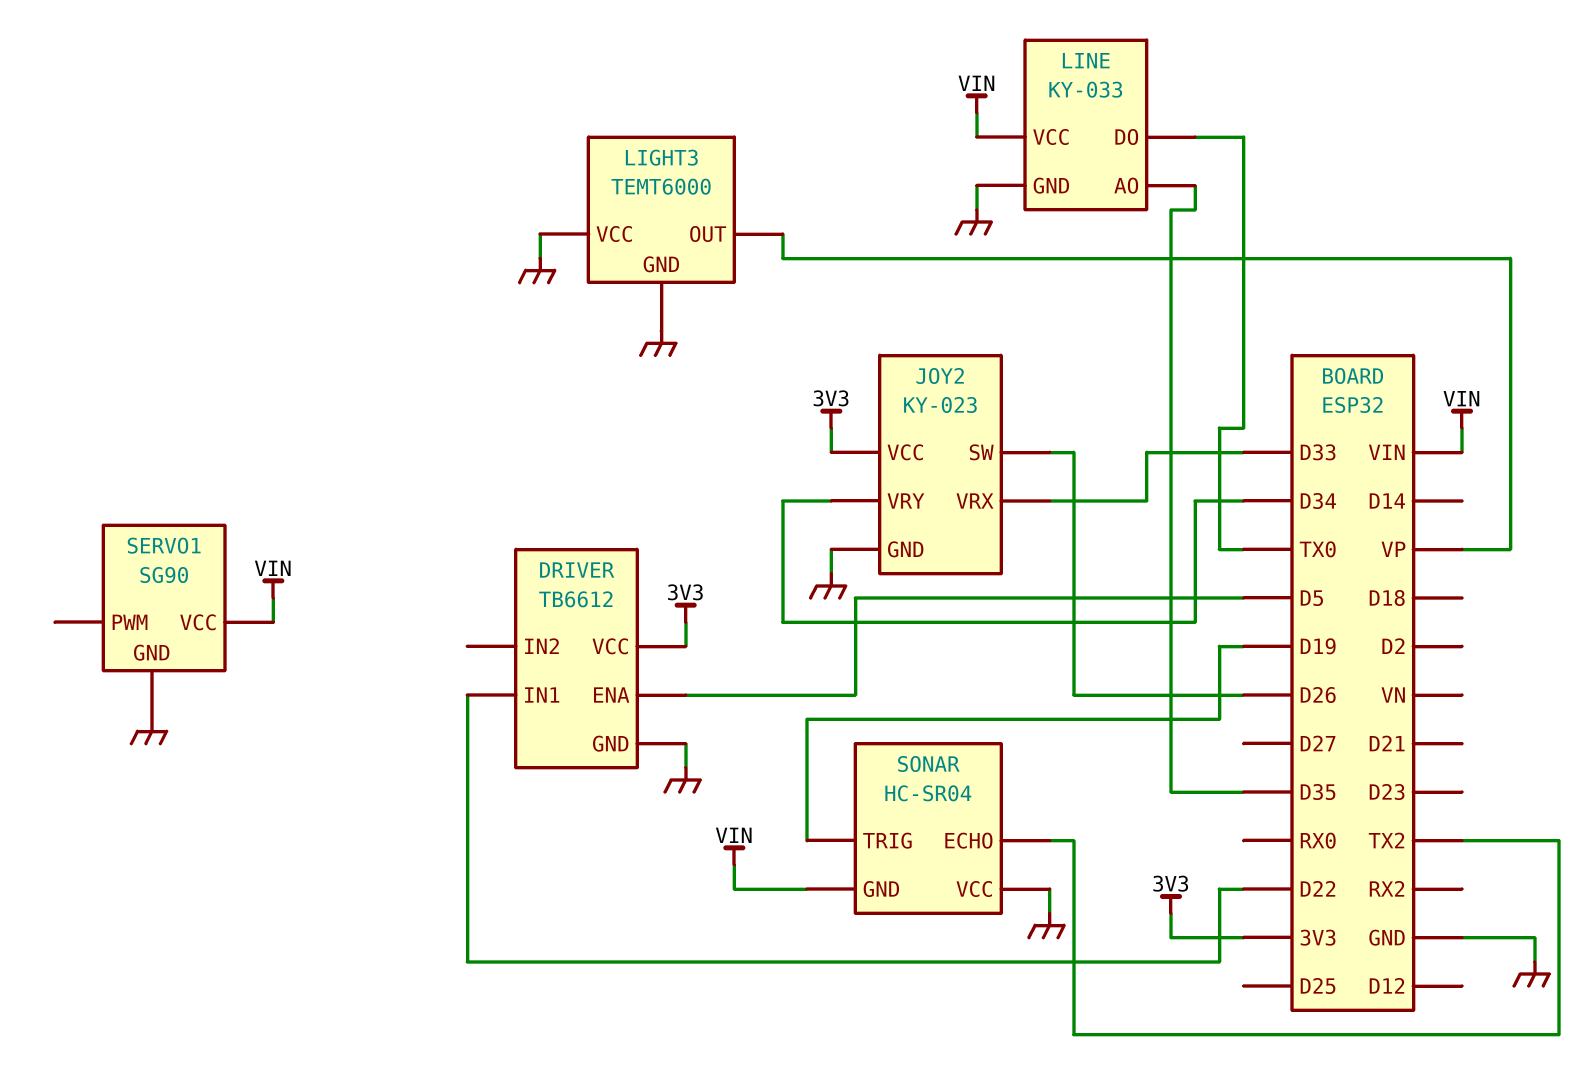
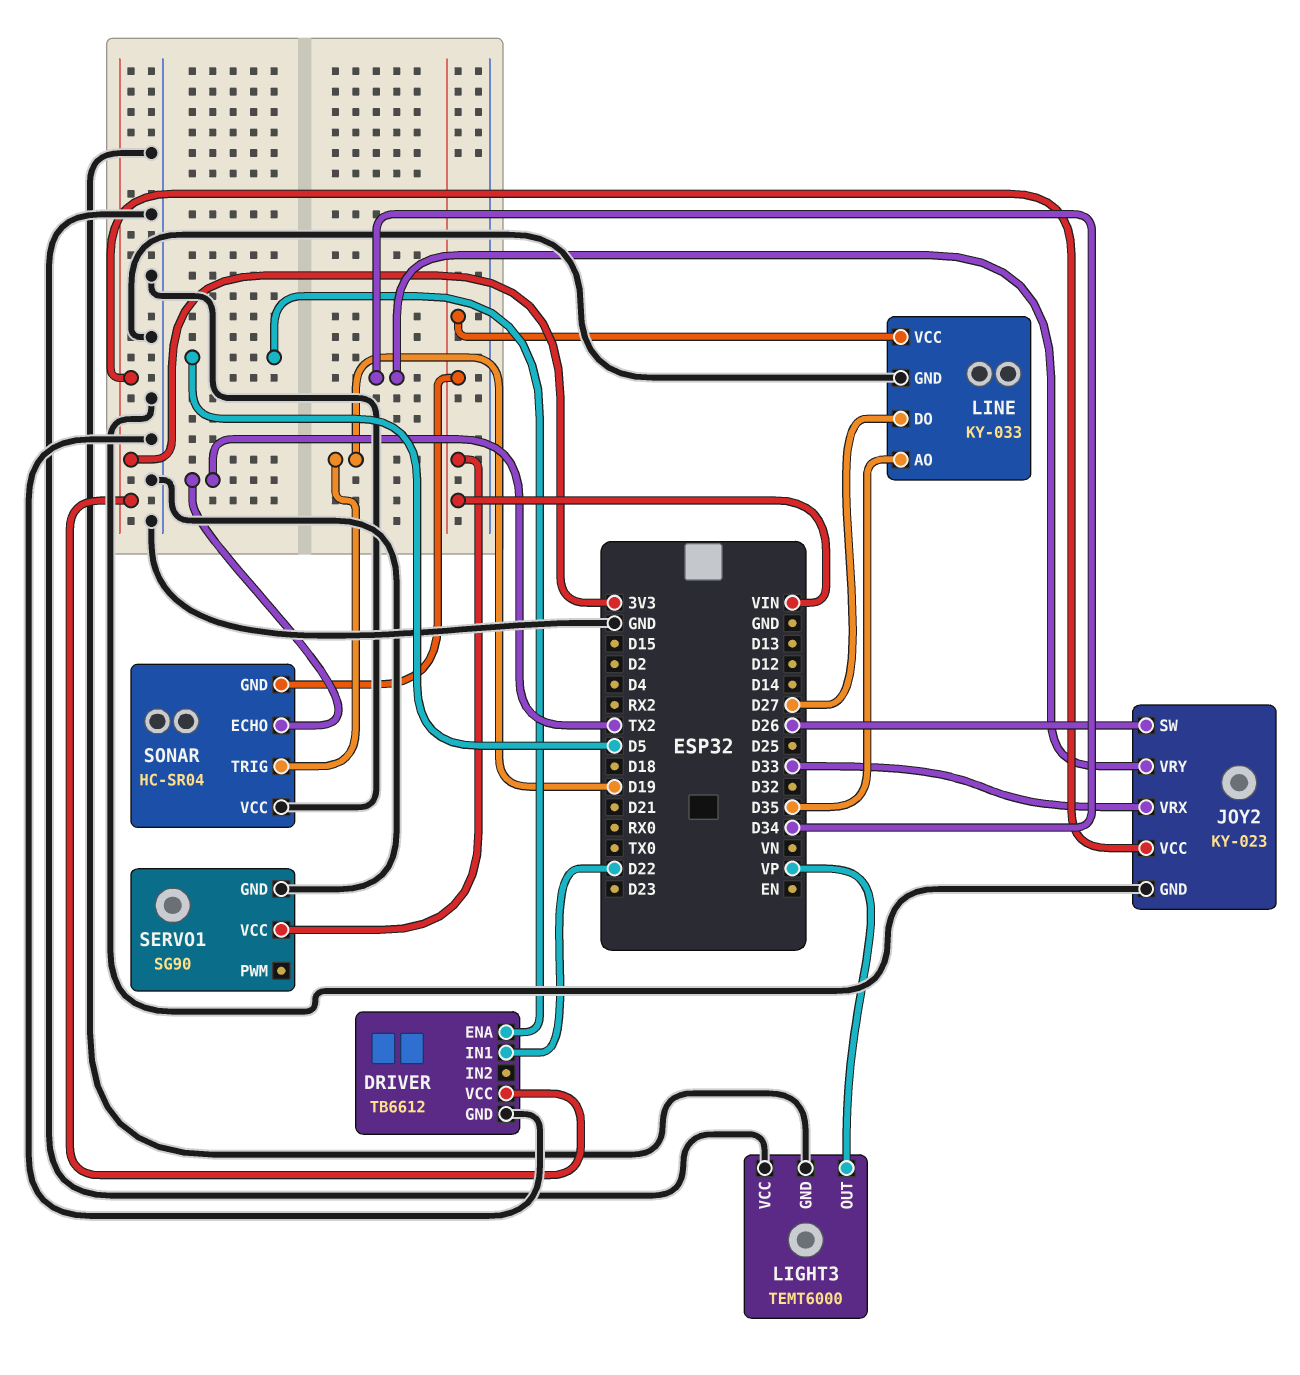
LINE pin DO: TX0 -> D27

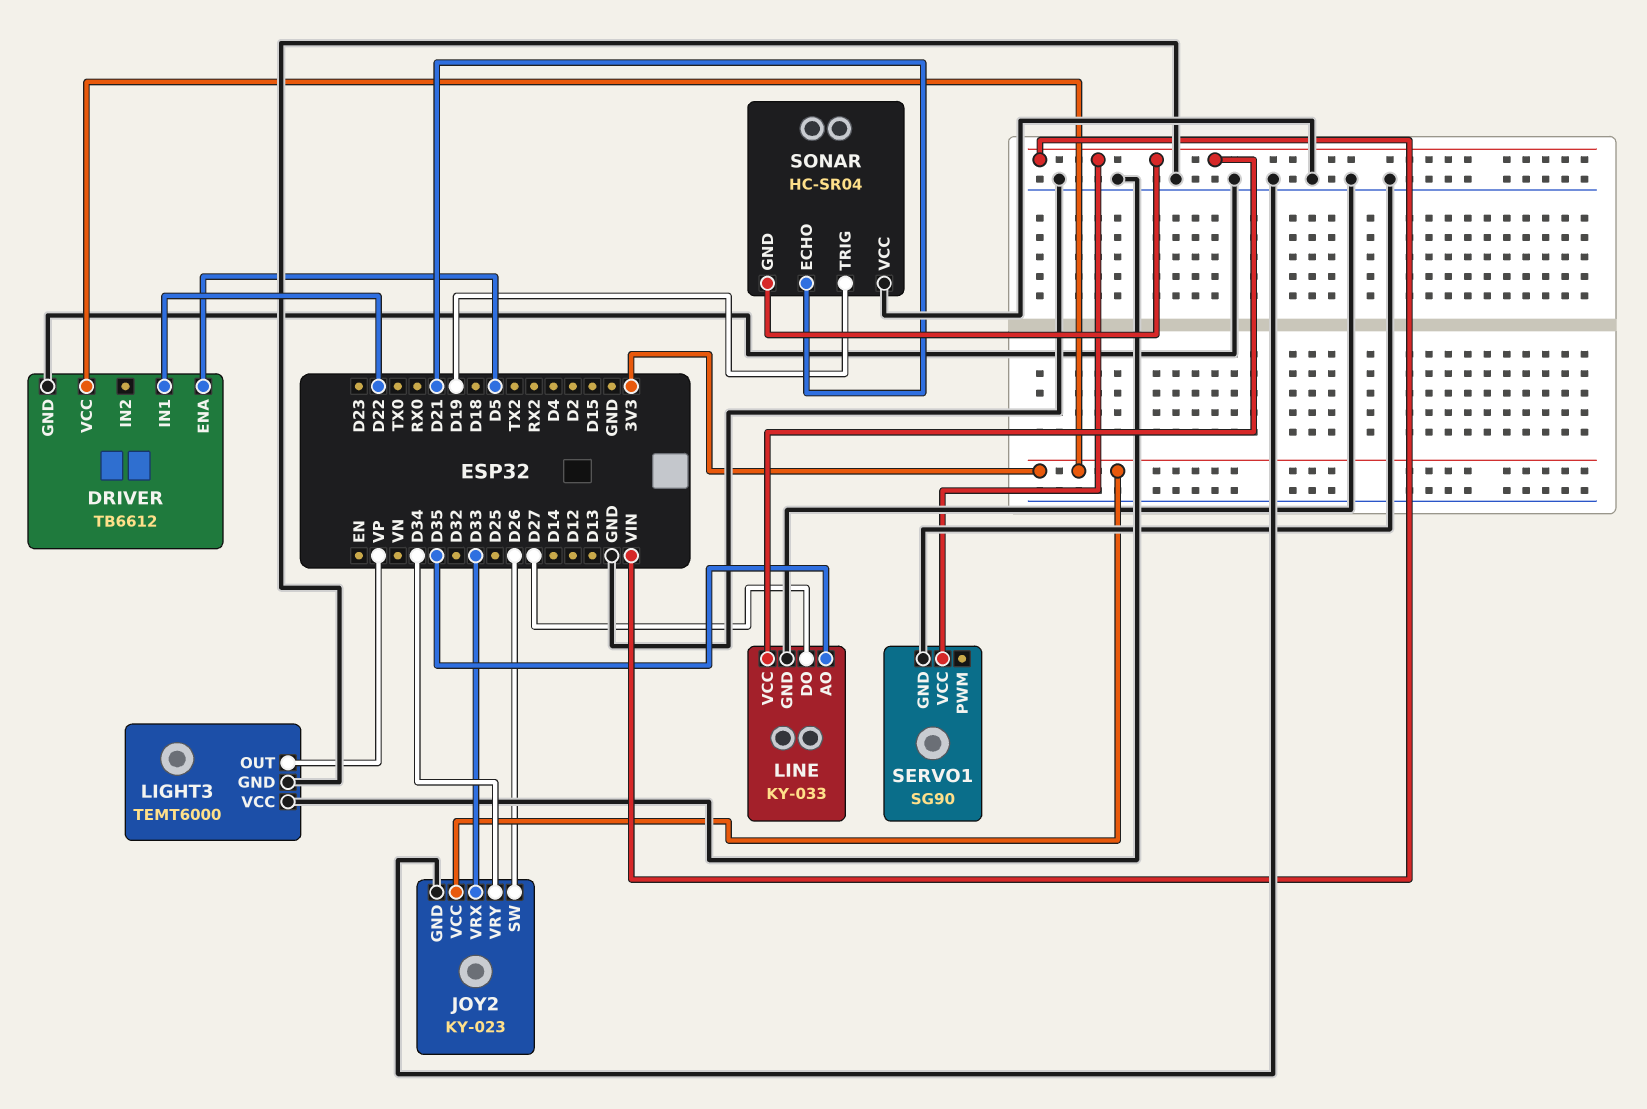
SONAR pin ECHO: TX2 -> D21

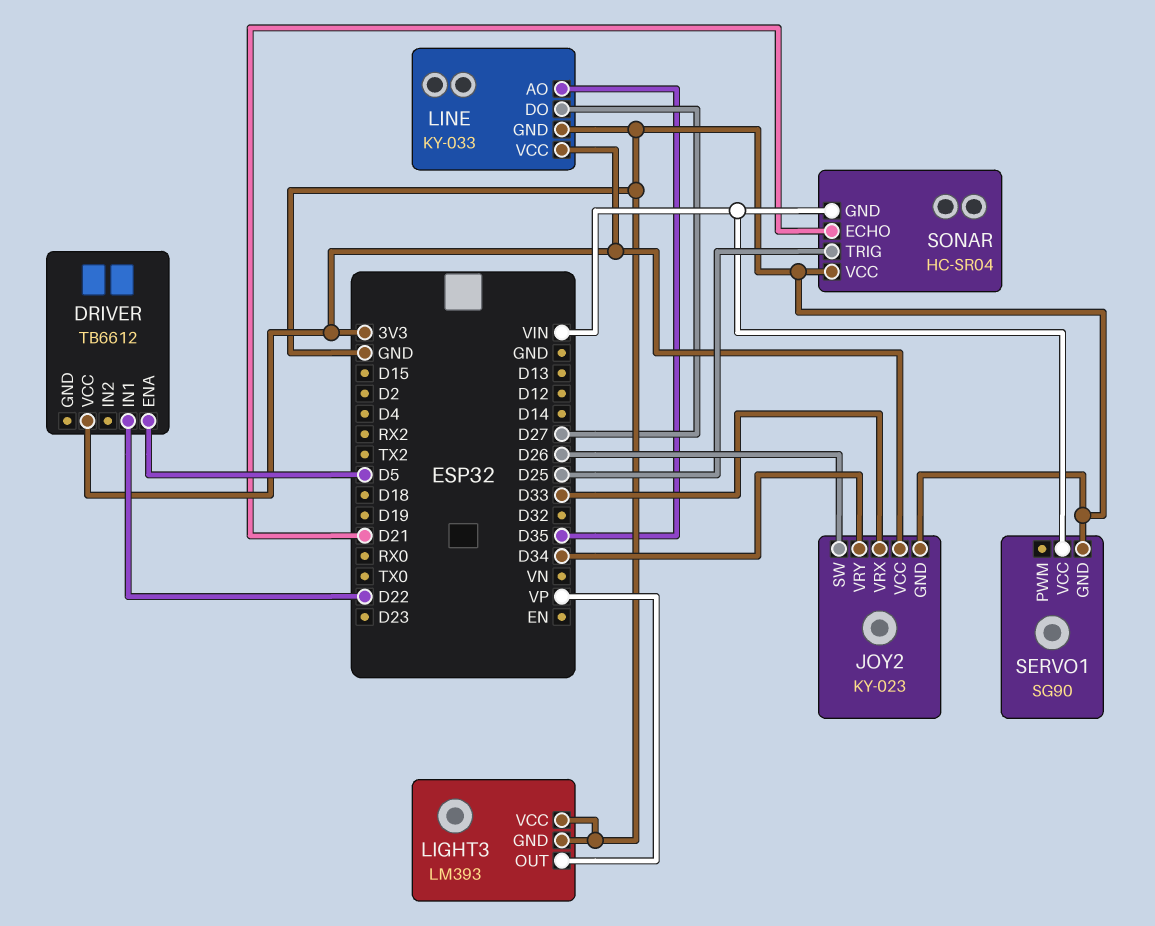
DRIVER pin GND: GND -> none
LIGHT3: TEMT6000 -> LM393
LINE pin VCC: VIN -> 3V3
SONAR pin TRIG: D19 -> D25

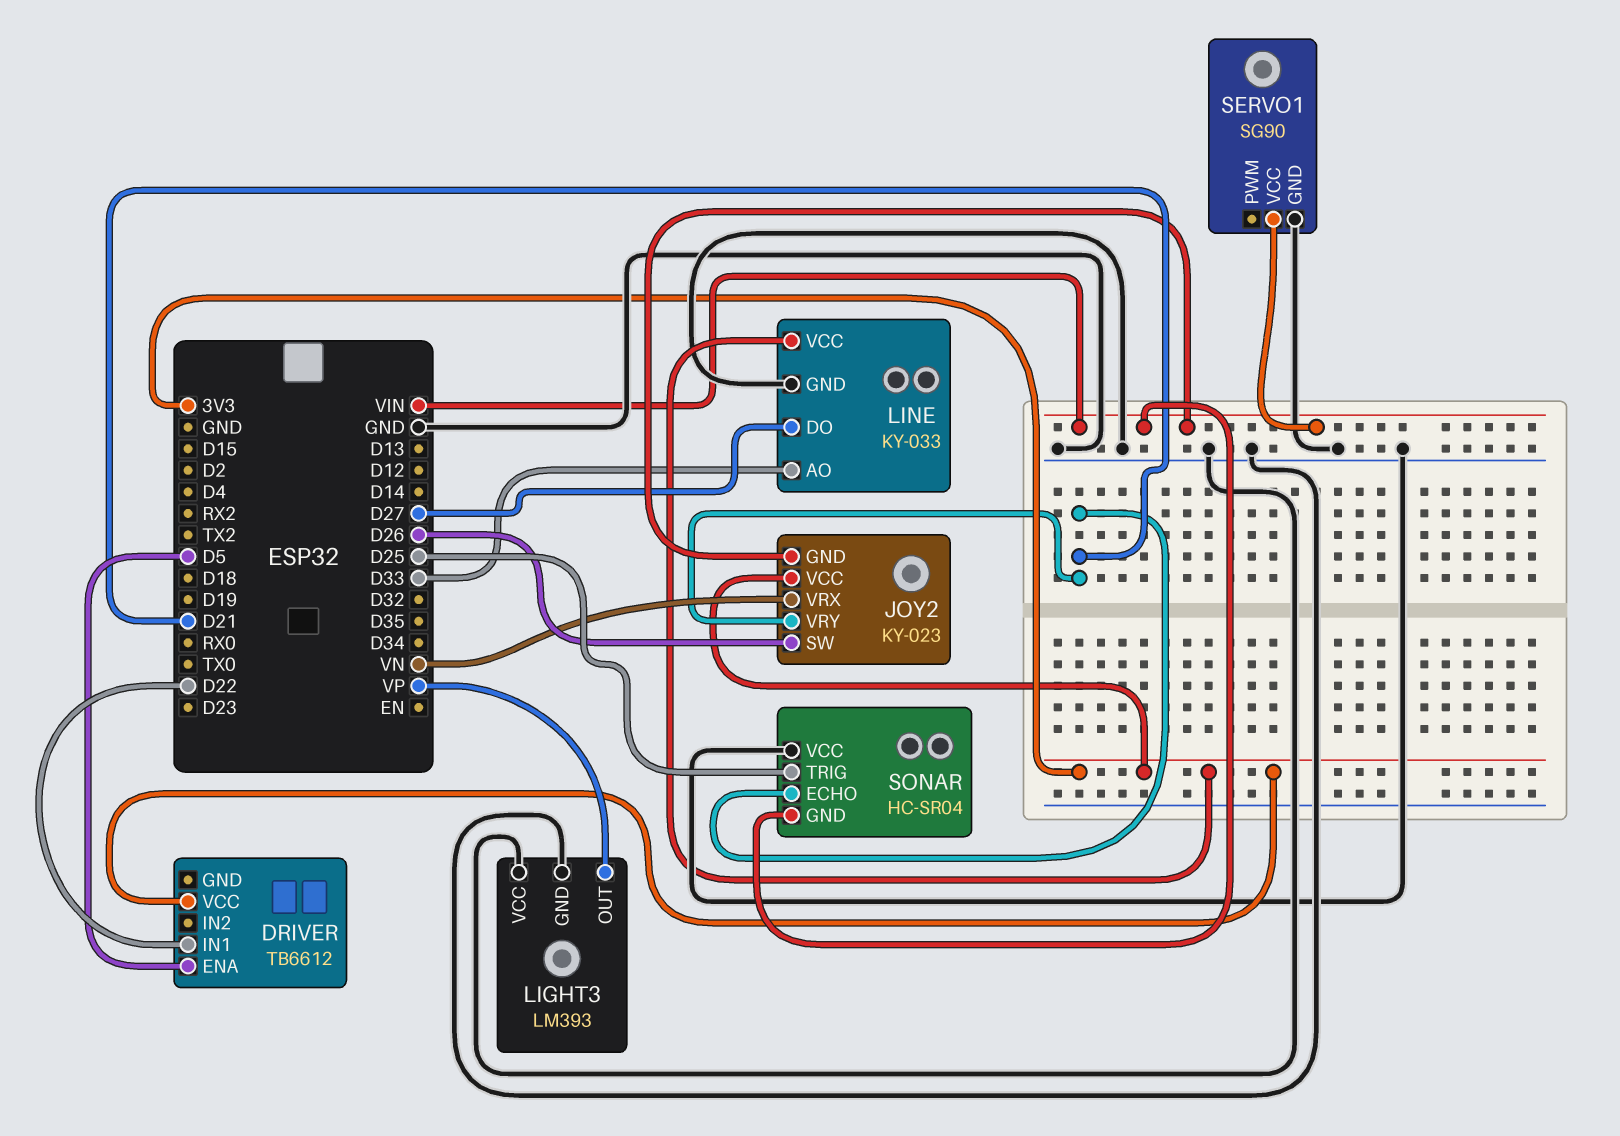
JOY2 pin GND: GND -> VIN
JOY2 pin VRX: D33 -> VN
JOY2 pin VRY: D34 -> D21
LINE pin AO: D35 -> D33

